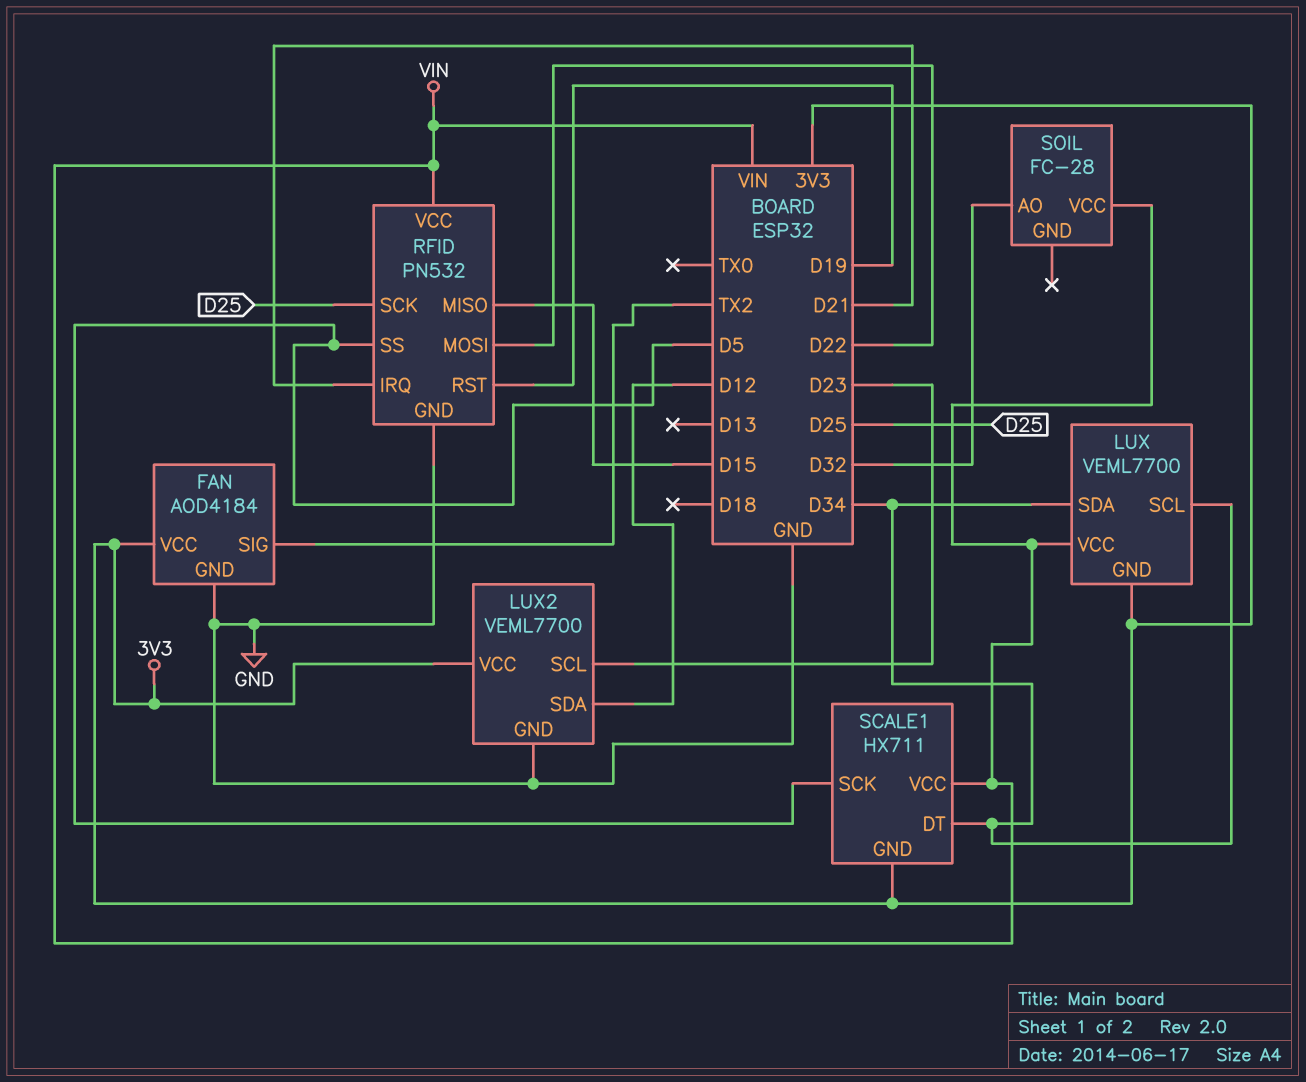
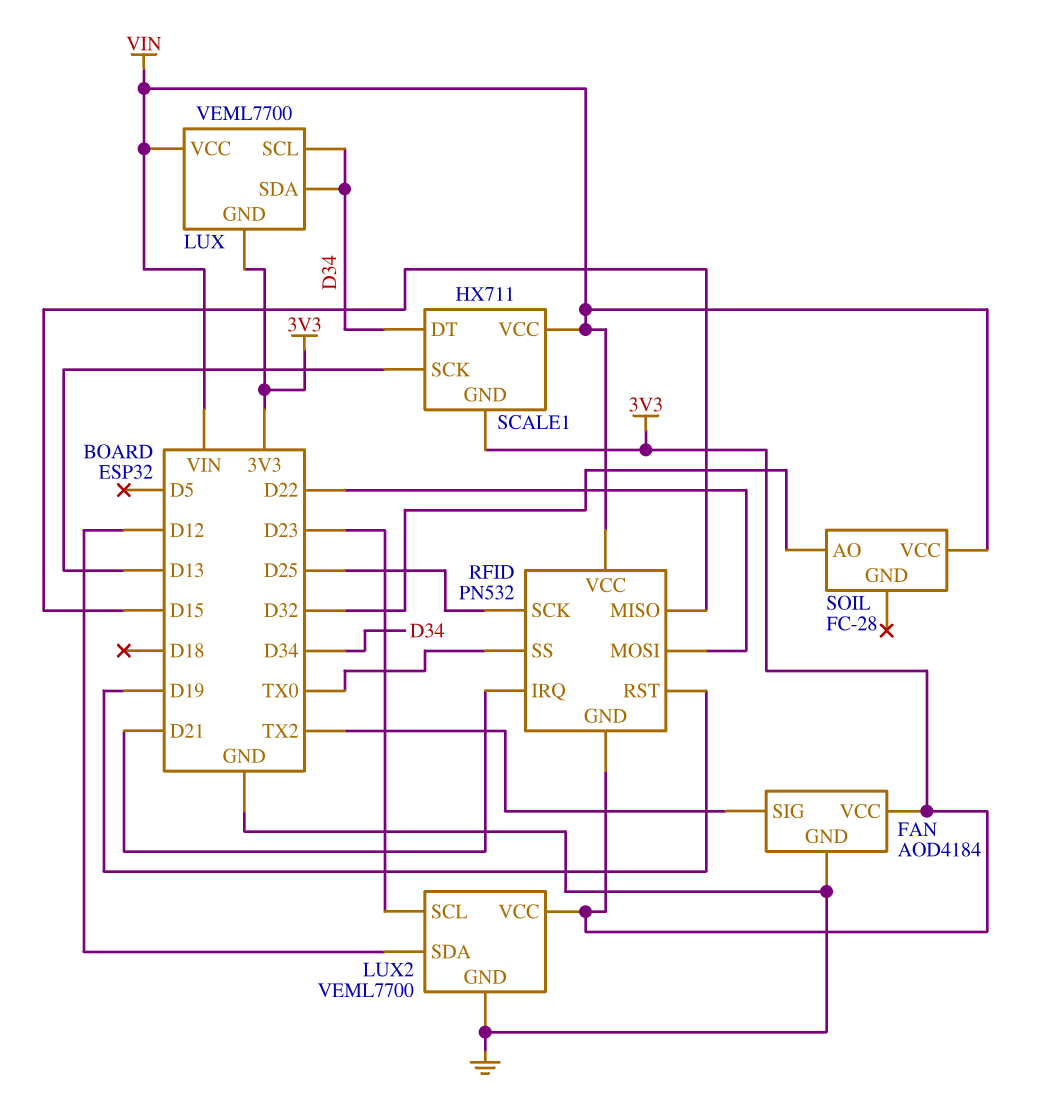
RFID pin GND: GND -> 3V3
RFID pin SS: D5 -> TX0
SCALE1 pin SCK: D5 -> D13

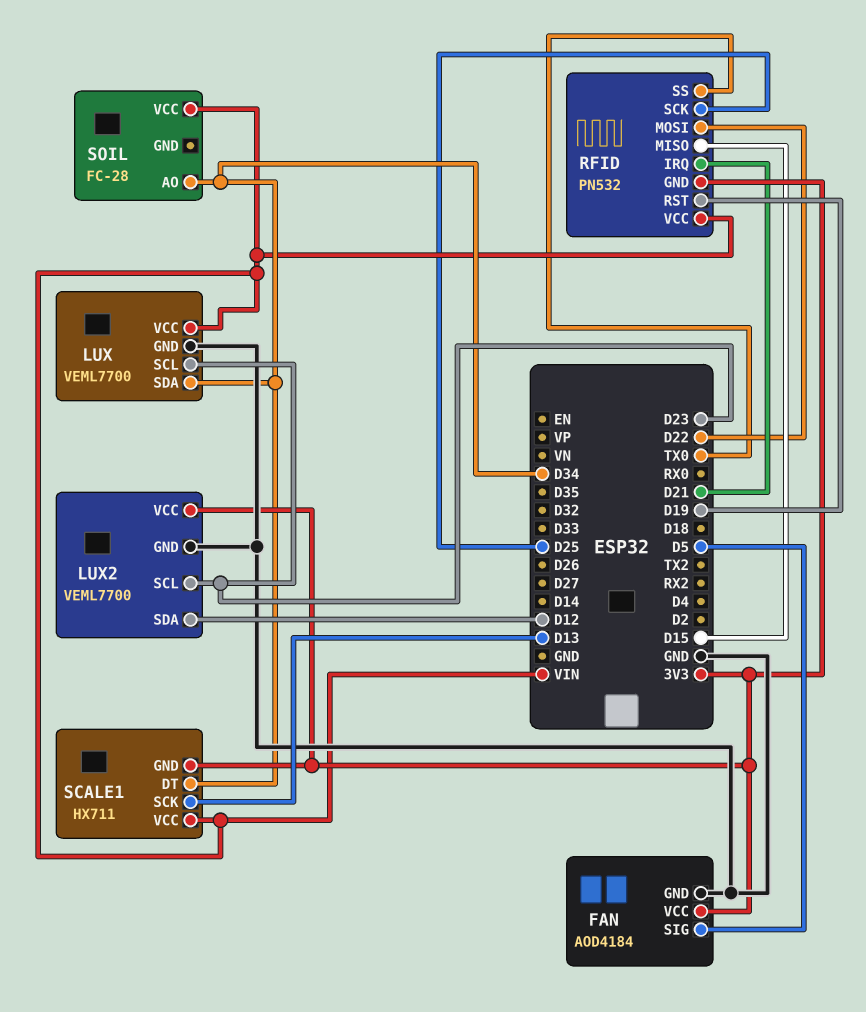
FAN pin SIG: TX2 -> D5
LUX pin GND: 3V3 -> GND
LUX pin SCL: D34 -> D23
SOIL pin AO: D32 -> D34

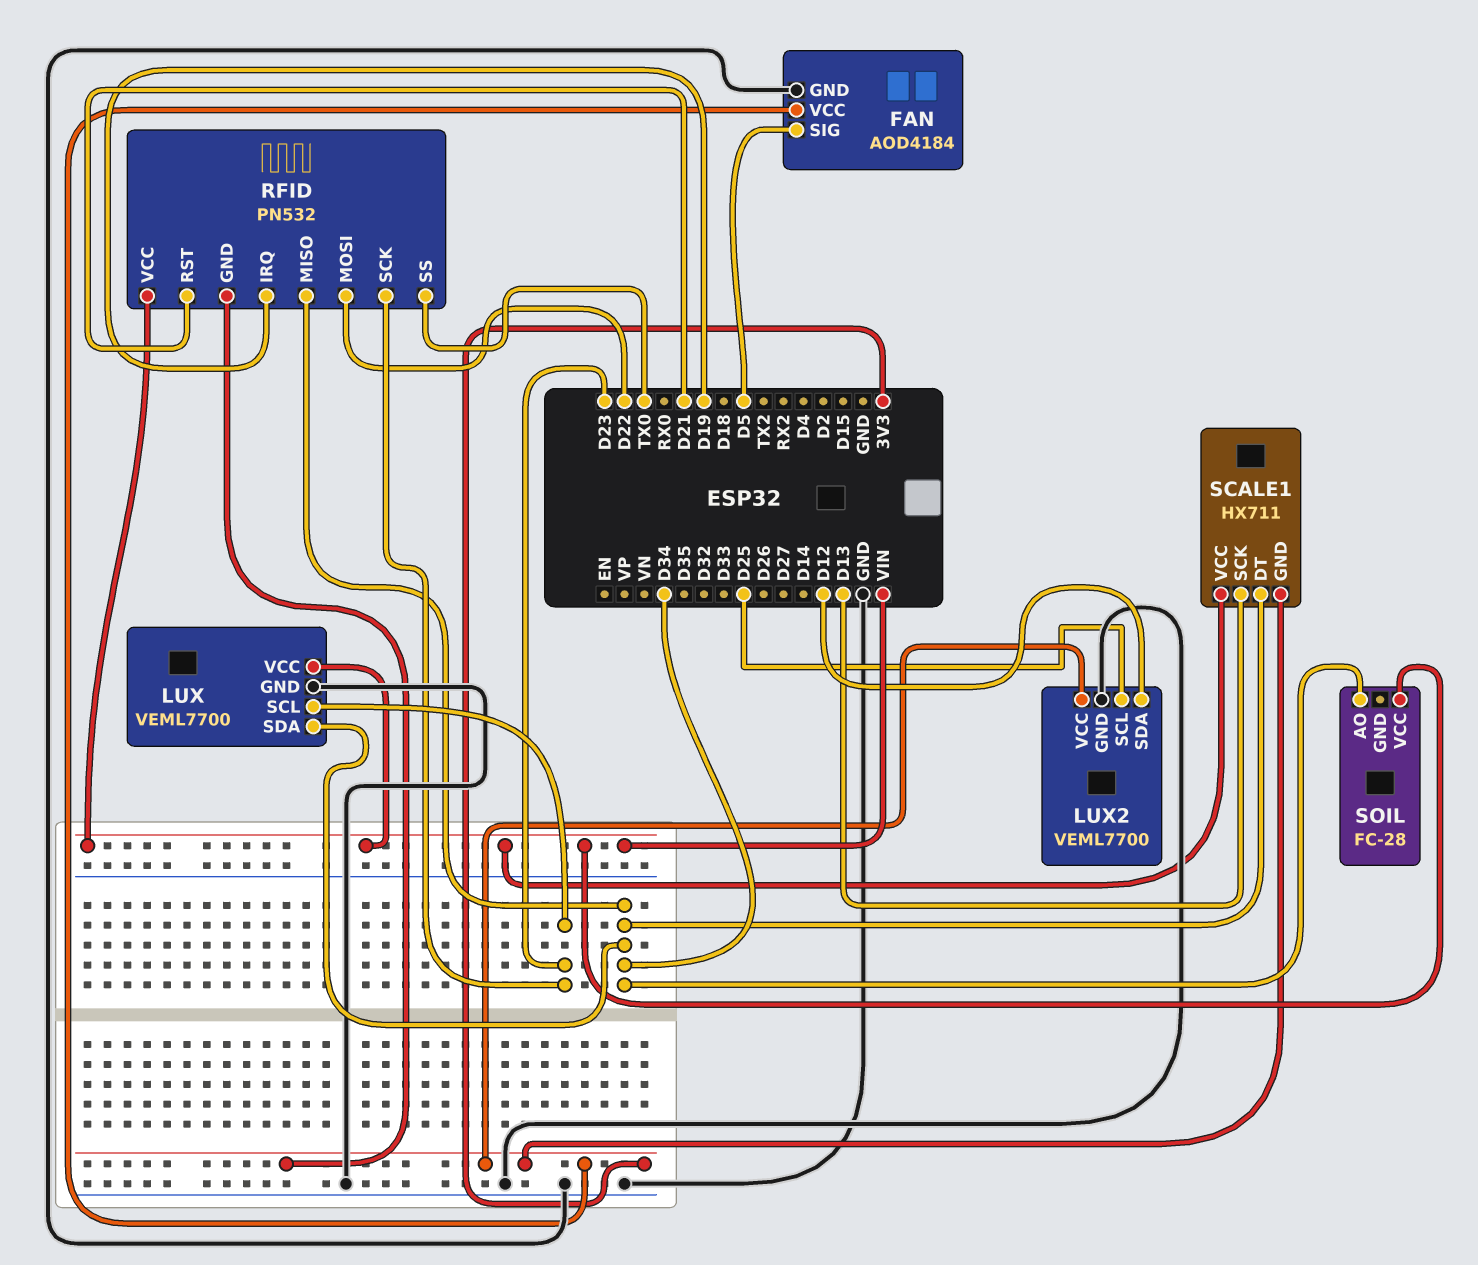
LUX2 pin SCL: D23 -> D25
RFID pin IRQ: D21 -> D19
RFID pin MISO: D15 -> D34
RFID pin RST: D19 -> D21
RFID pin SCK: D25 -> D23

